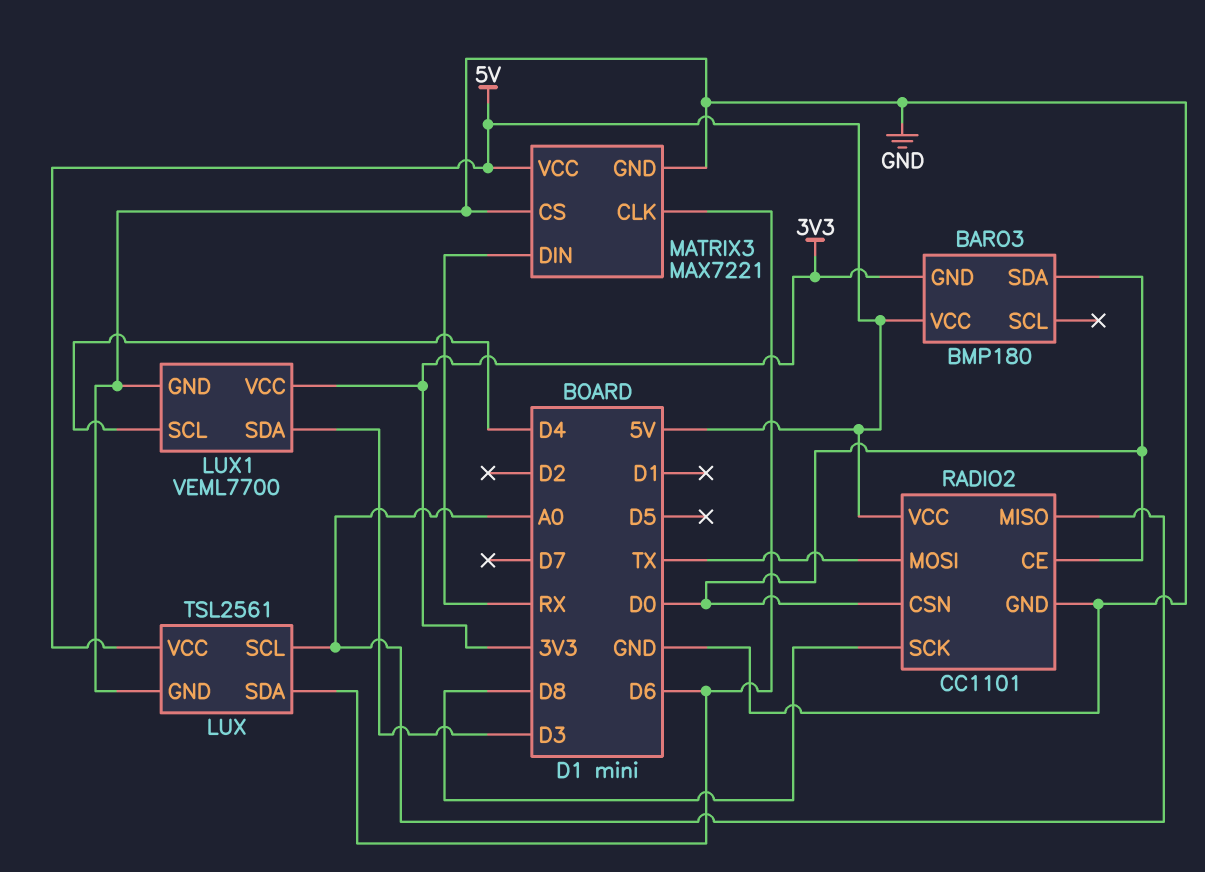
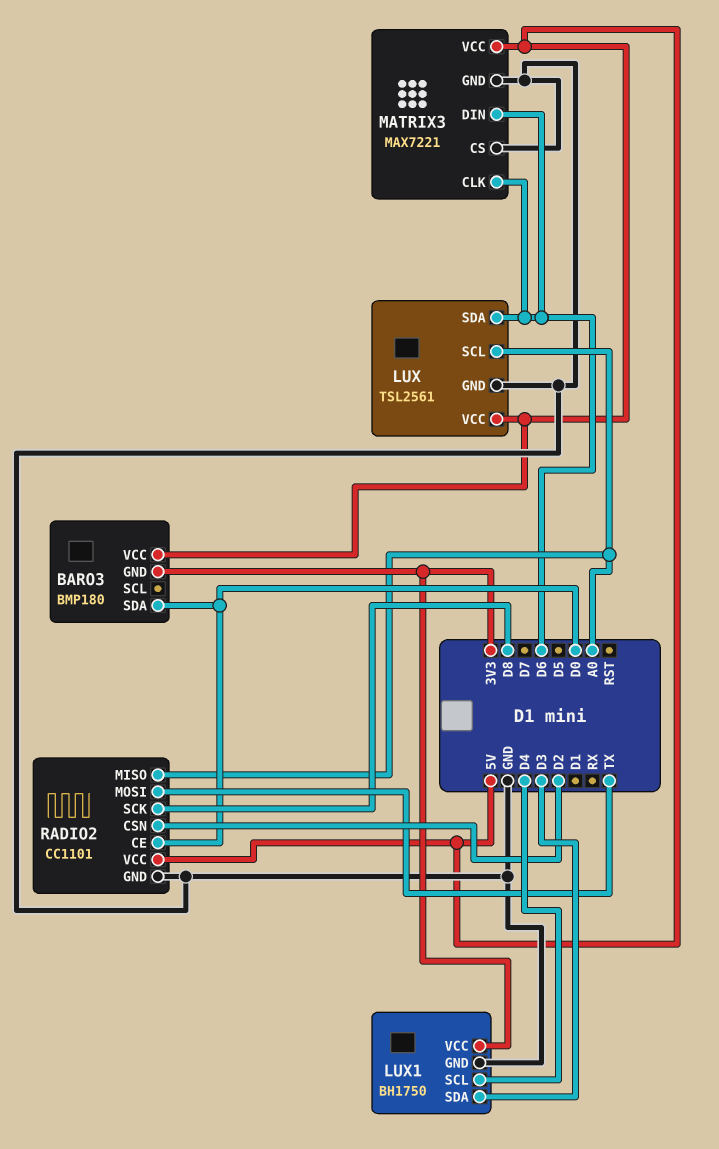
LUX1: VEML7700 -> BH1750
MATRIX3 pin DIN: RX -> D6
RADIO2 pin CSN: D0 -> D2

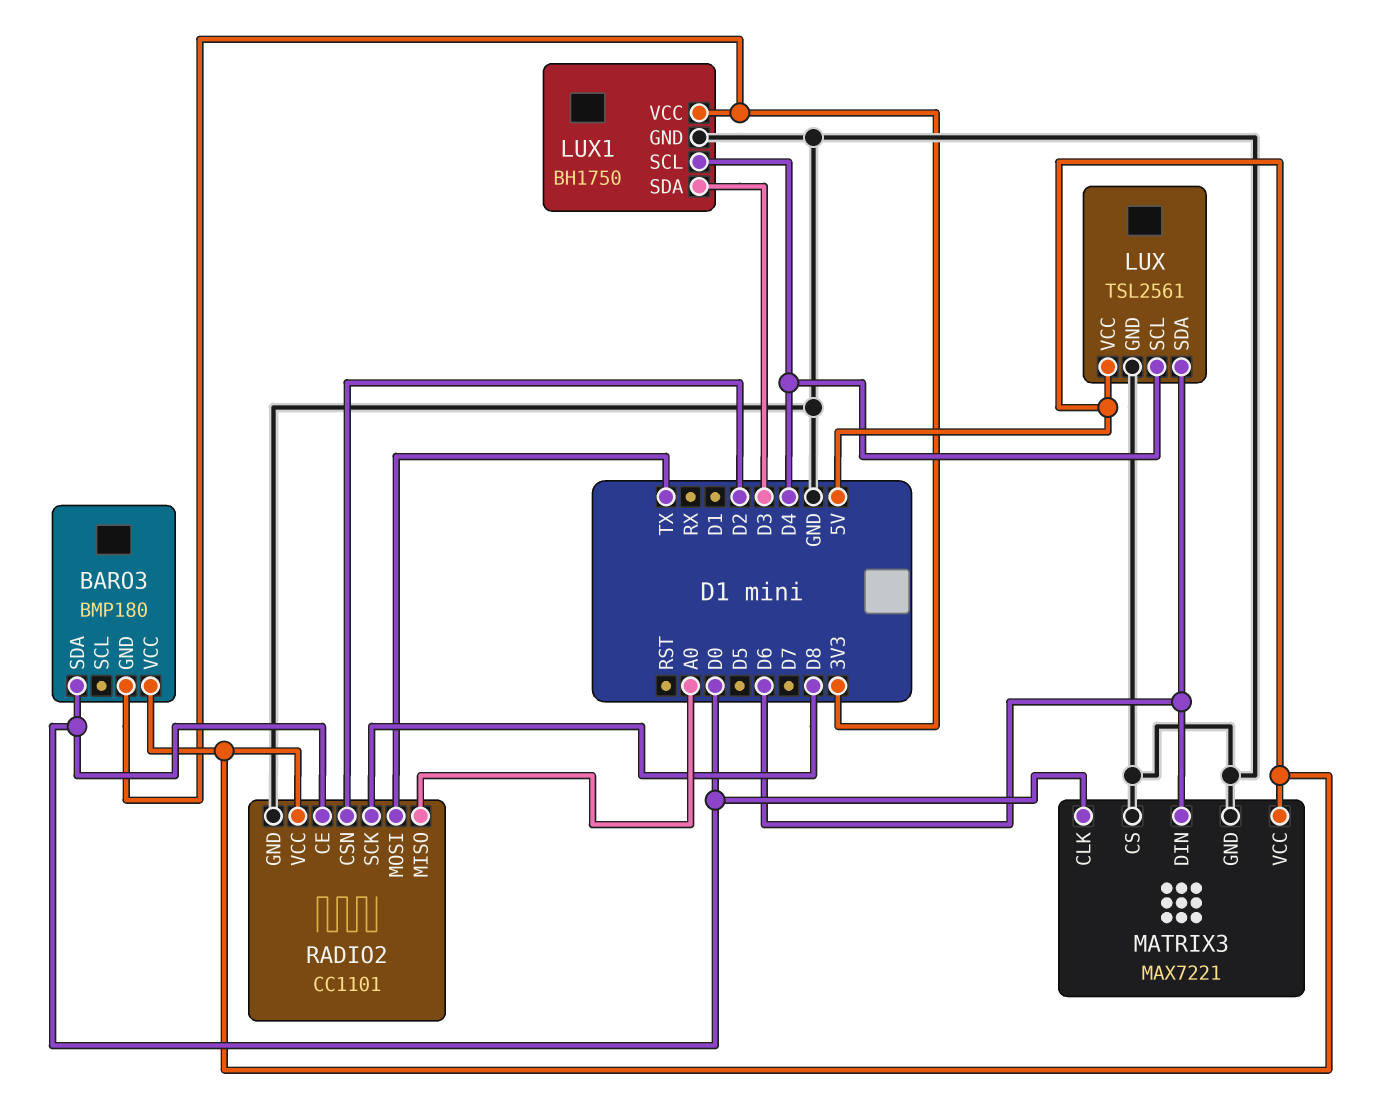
LUX pin SCL: A0 -> D4
MATRIX3 pin CLK: D6 -> D0

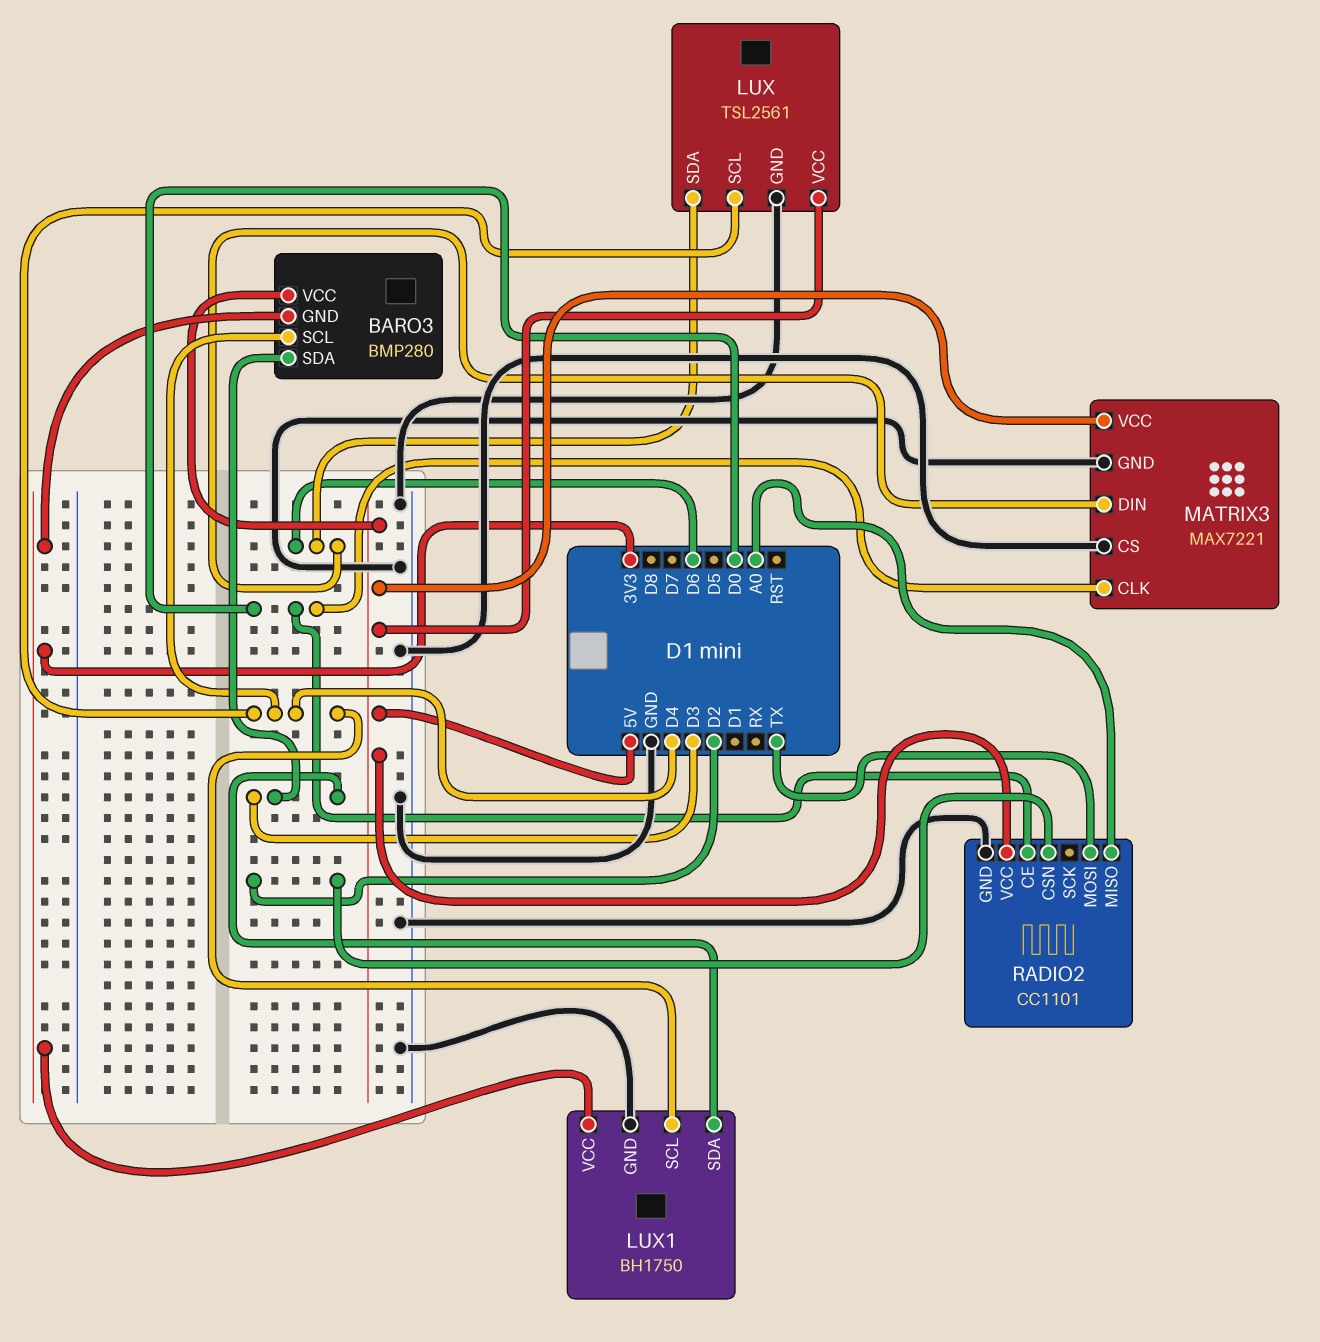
BARO3: BMP180 -> BMP280
BARO3 pin SCL: none -> D4
BARO3 pin SDA: D0 -> D3
RADIO2 pin SCK: D8 -> none

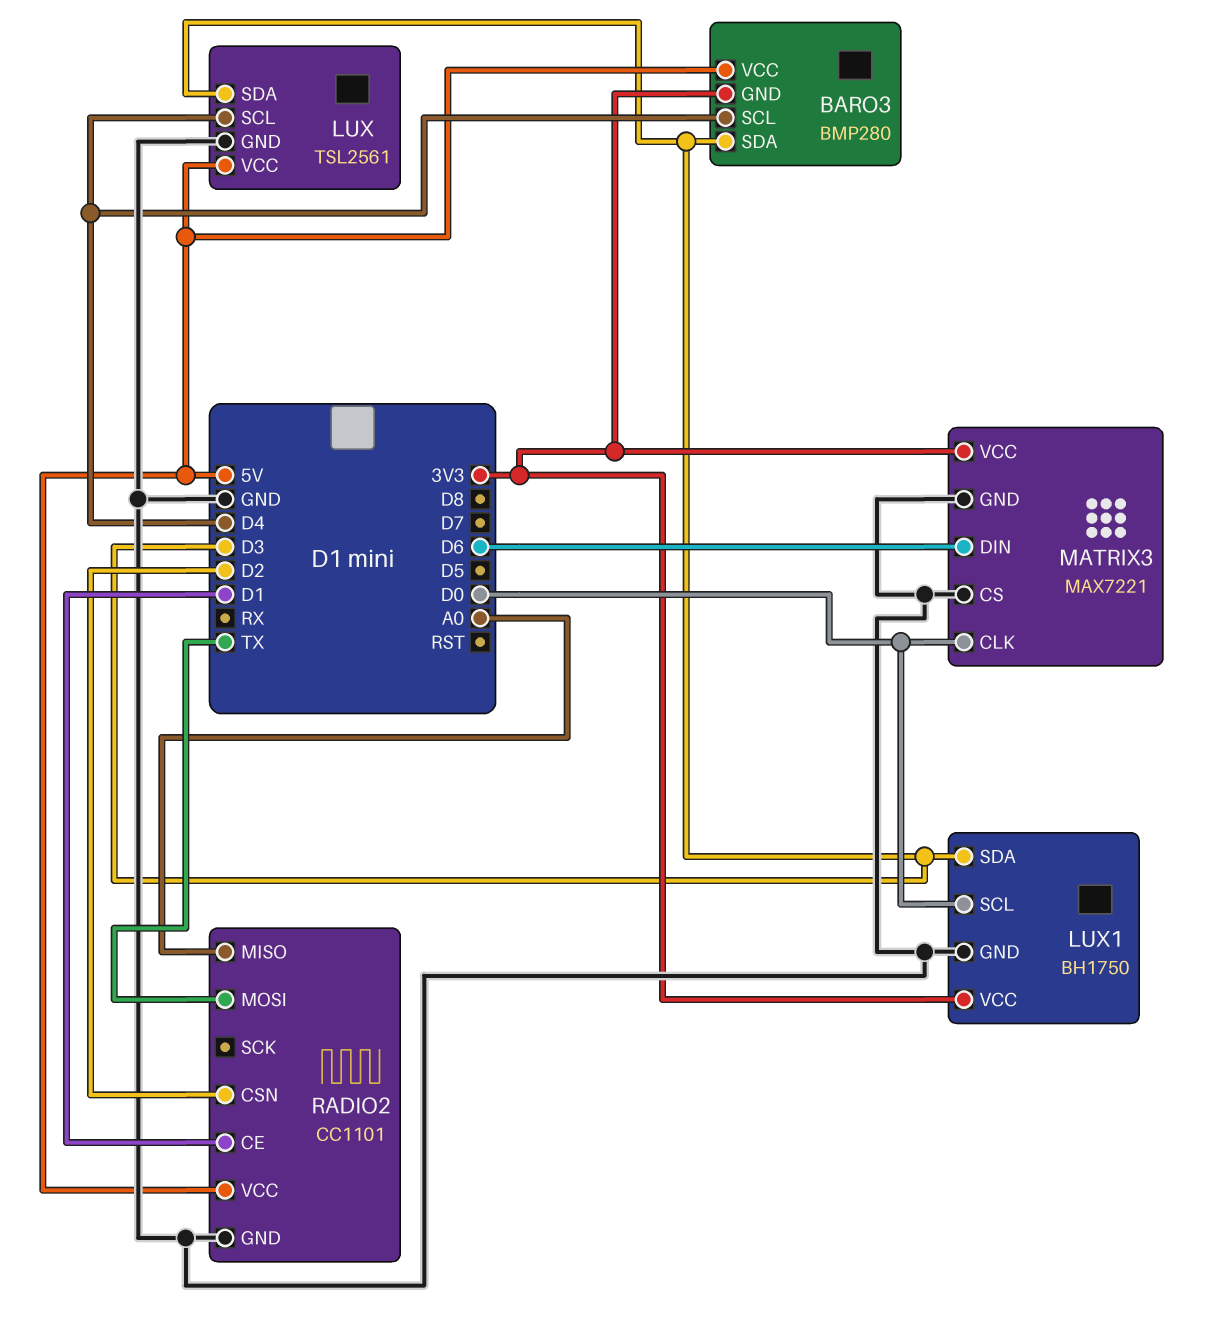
LUX pin SDA: D6 -> D3
LUX1 pin SCL: D4 -> D0
MATRIX3 pin VCC: 5V -> 3V3
RADIO2 pin CE: D0 -> D1

